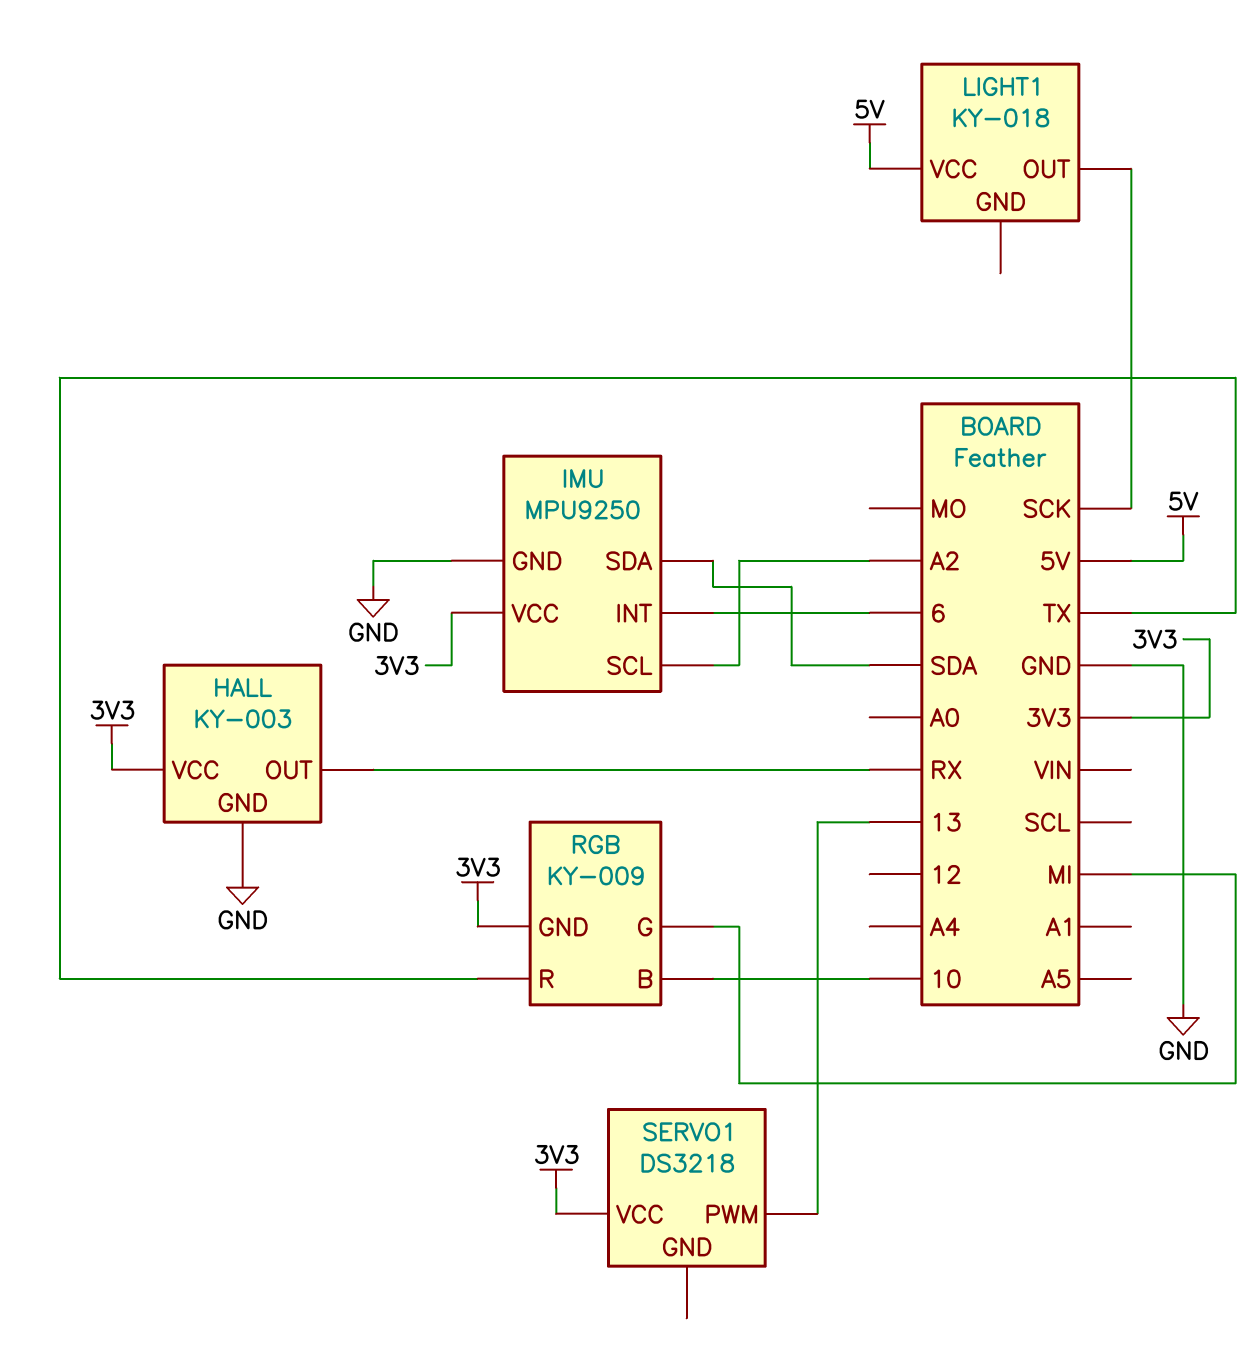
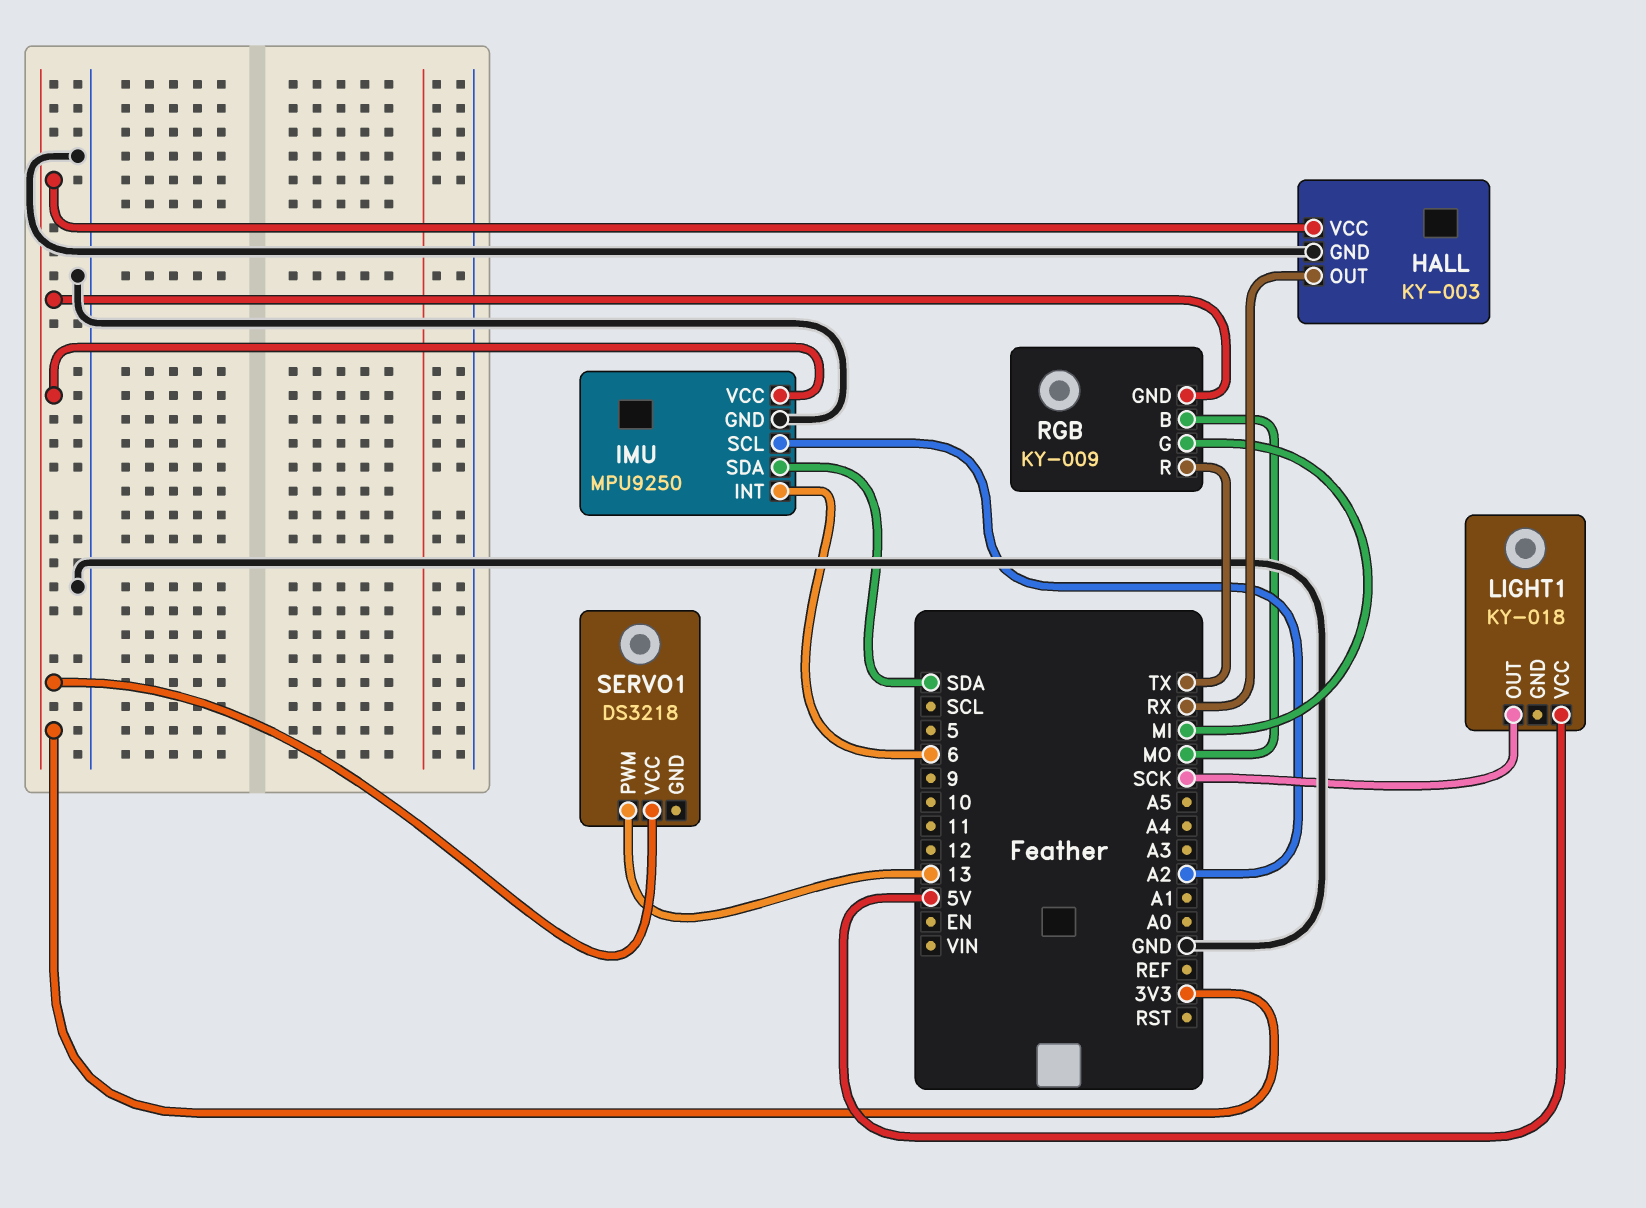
RGB pin B: 10 -> MO

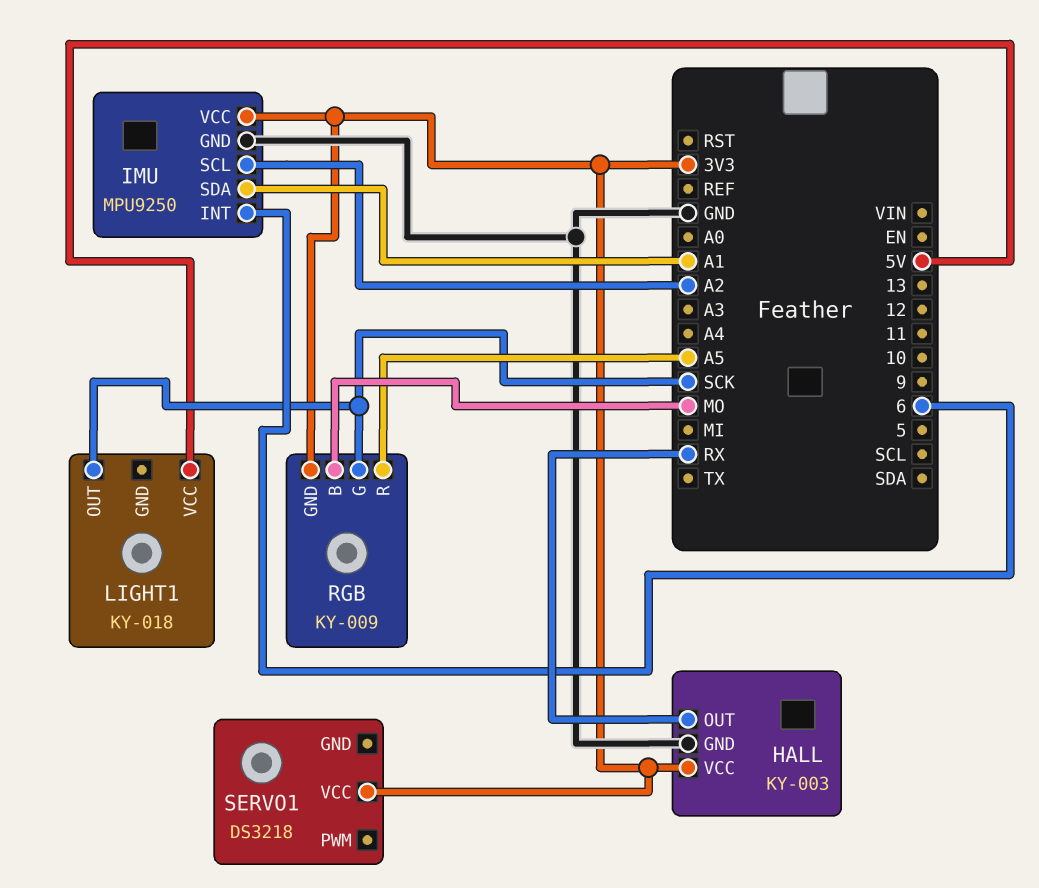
IMU pin SDA: SDA -> A1
RGB pin G: MI -> SCK
RGB pin R: TX -> A5
SERVO1 pin PWM: 13 -> none

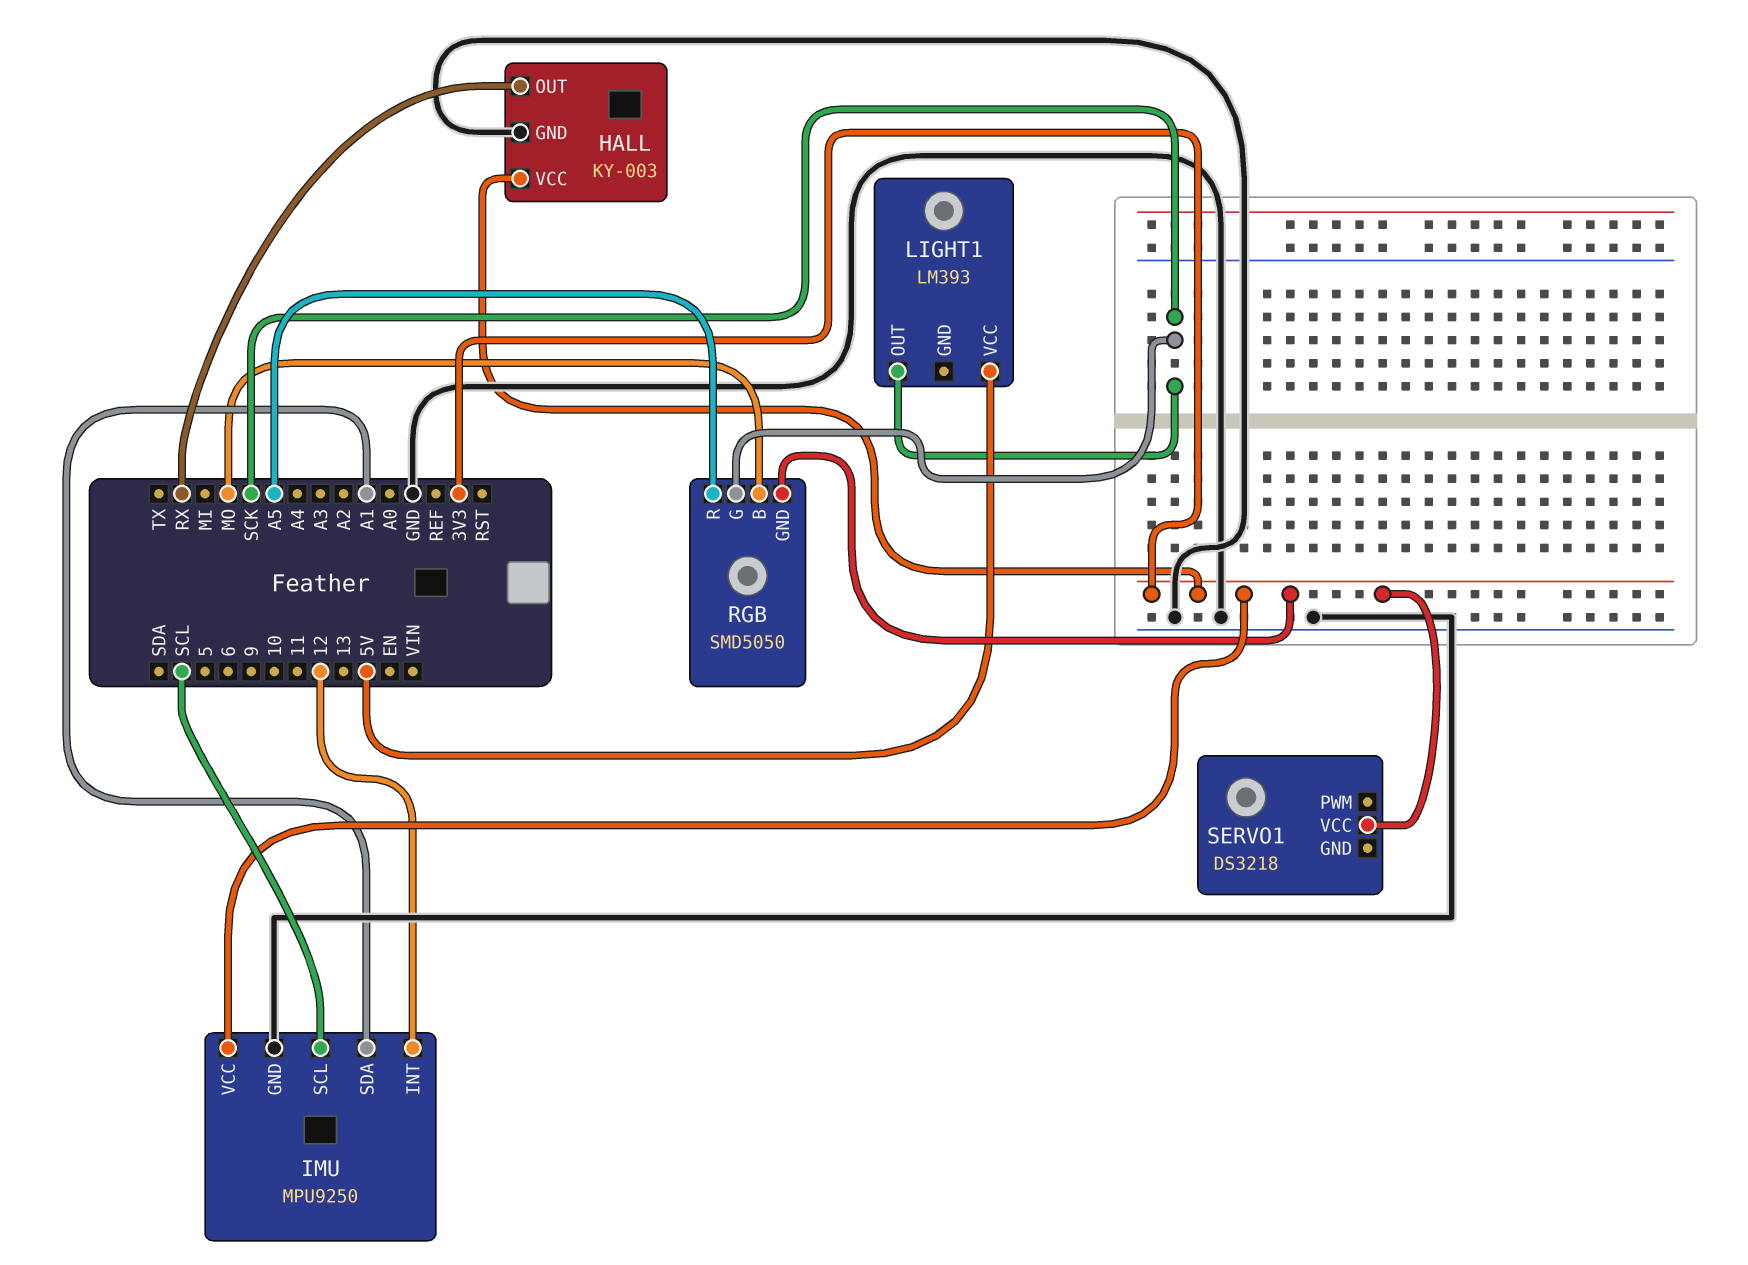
IMU pin INT: 6 -> 12
IMU pin SCL: A2 -> SCL
LIGHT1: KY-018 -> LM393
RGB: KY-009 -> SMD5050

